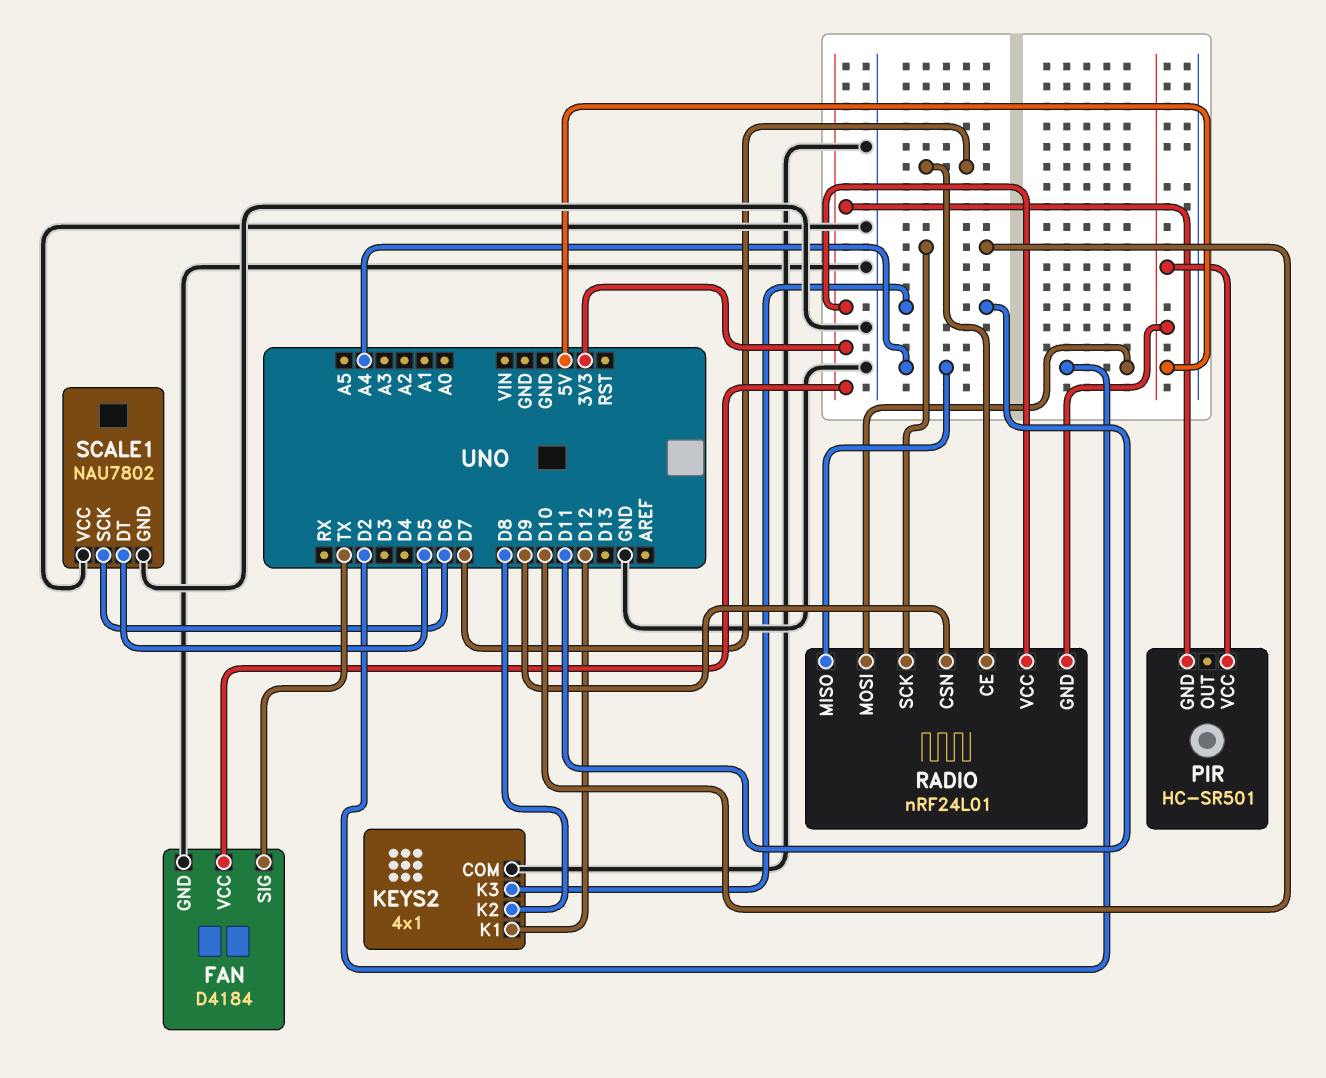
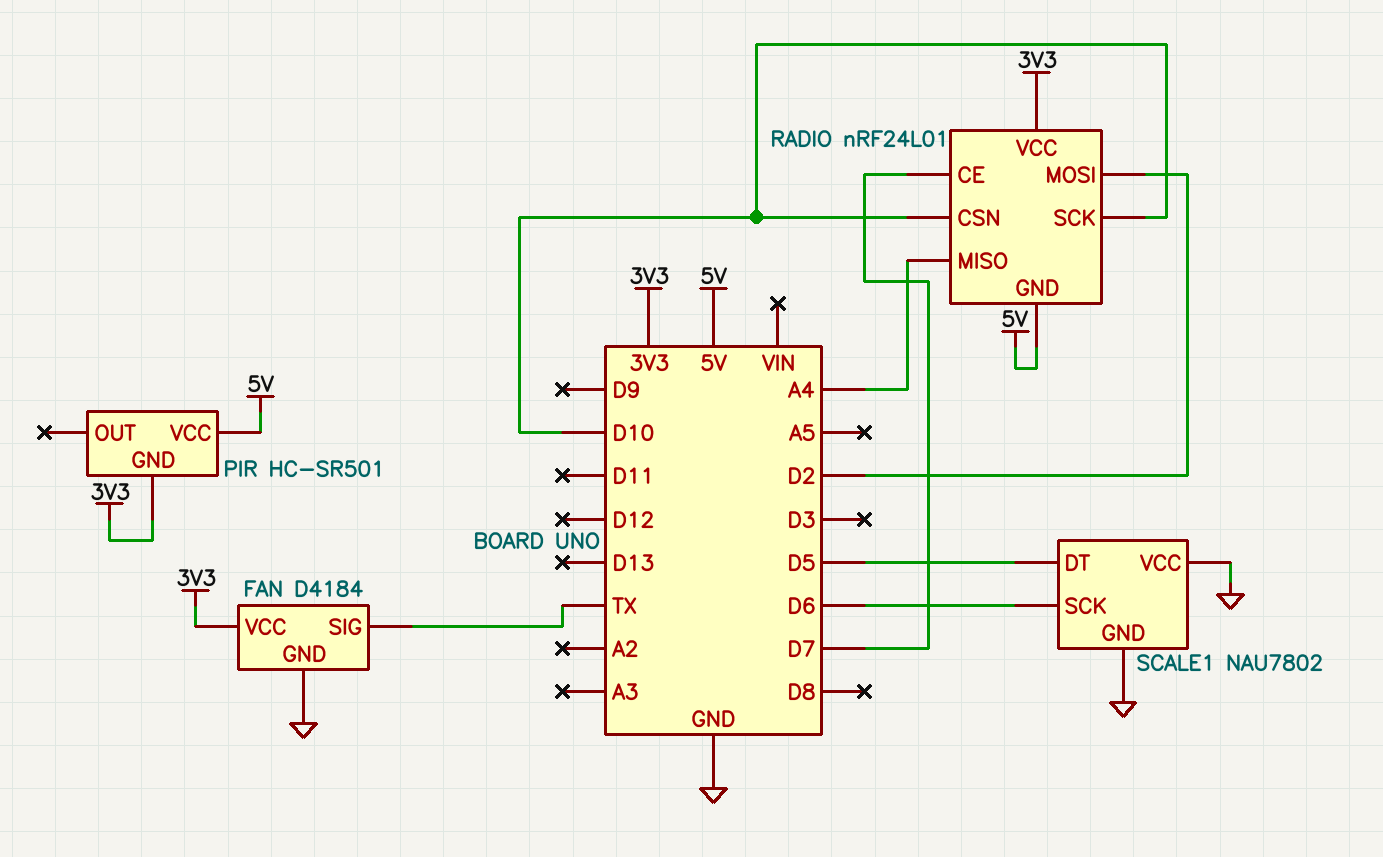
KEYS2: 4x1 -> none
KEYS2 pin COM: GND -> none
KEYS2 pin K1: D12 -> none
KEYS2 pin K2: D8 -> none
KEYS2 pin K3: D11 -> none
RADIO pin CSN: D9 -> D10

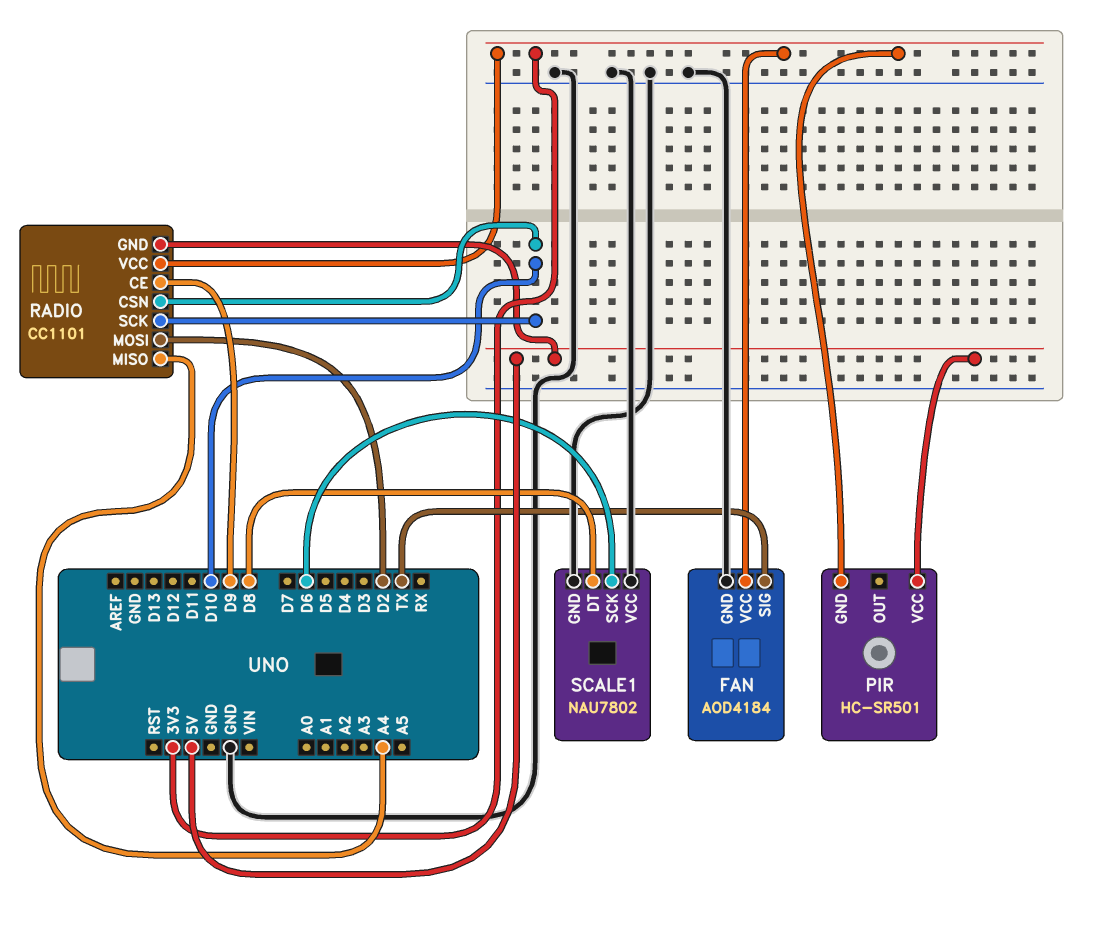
FAN: D4184 -> AOD4184
RADIO: nRF24L01 -> CC1101
RADIO pin CE: D7 -> D9
SCALE1 pin DT: D5 -> D8

